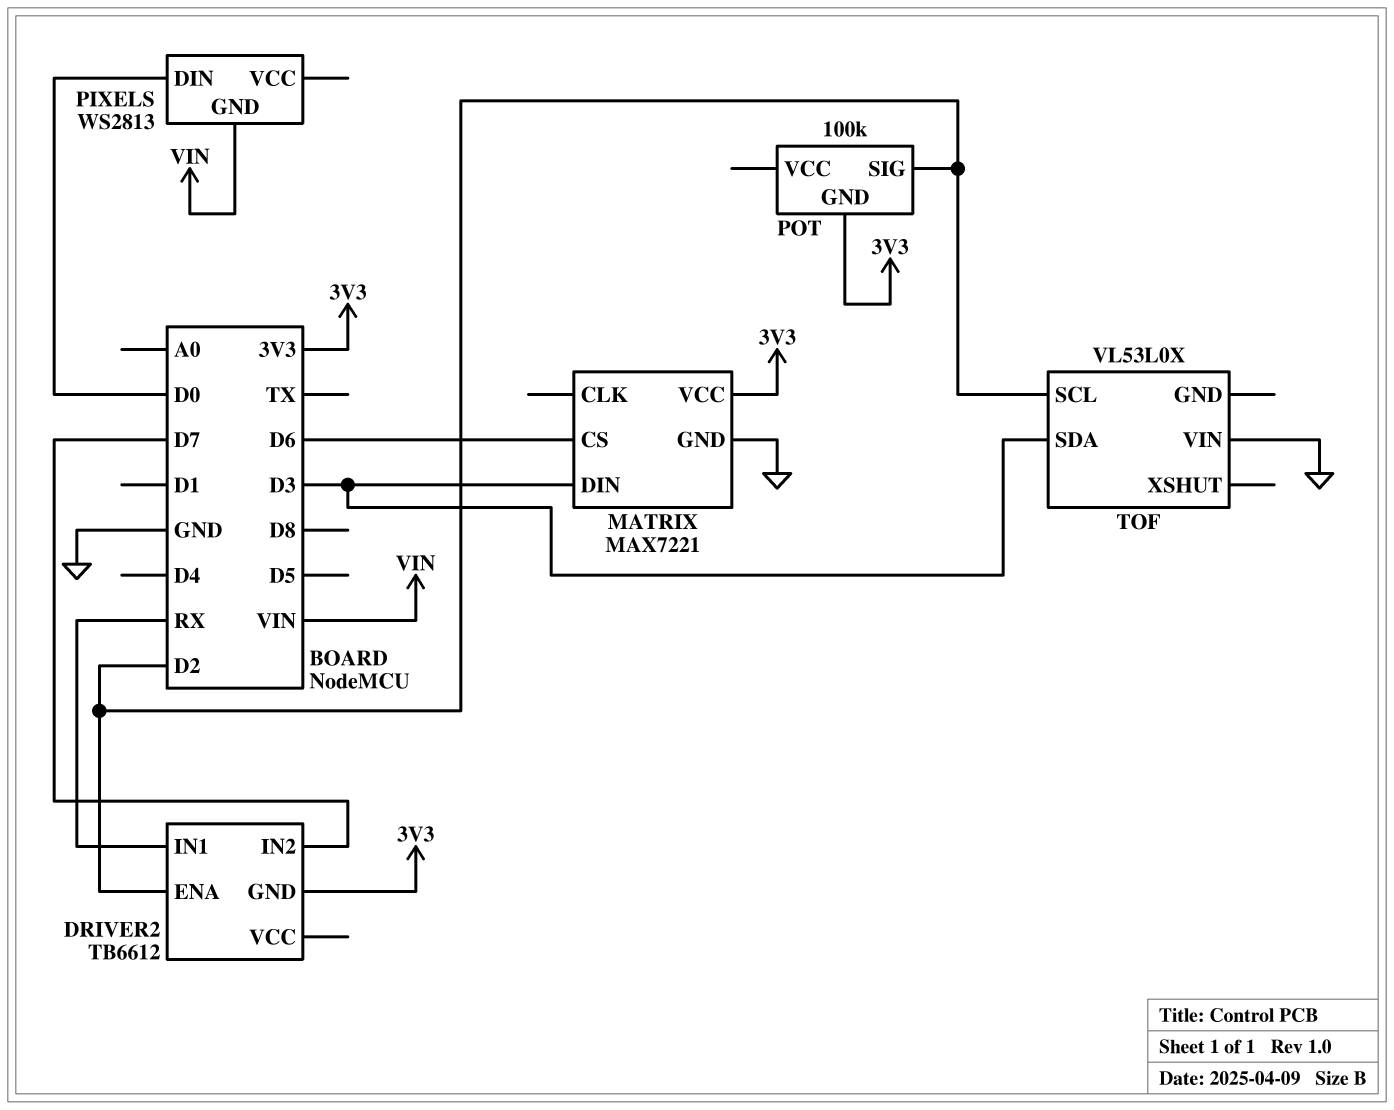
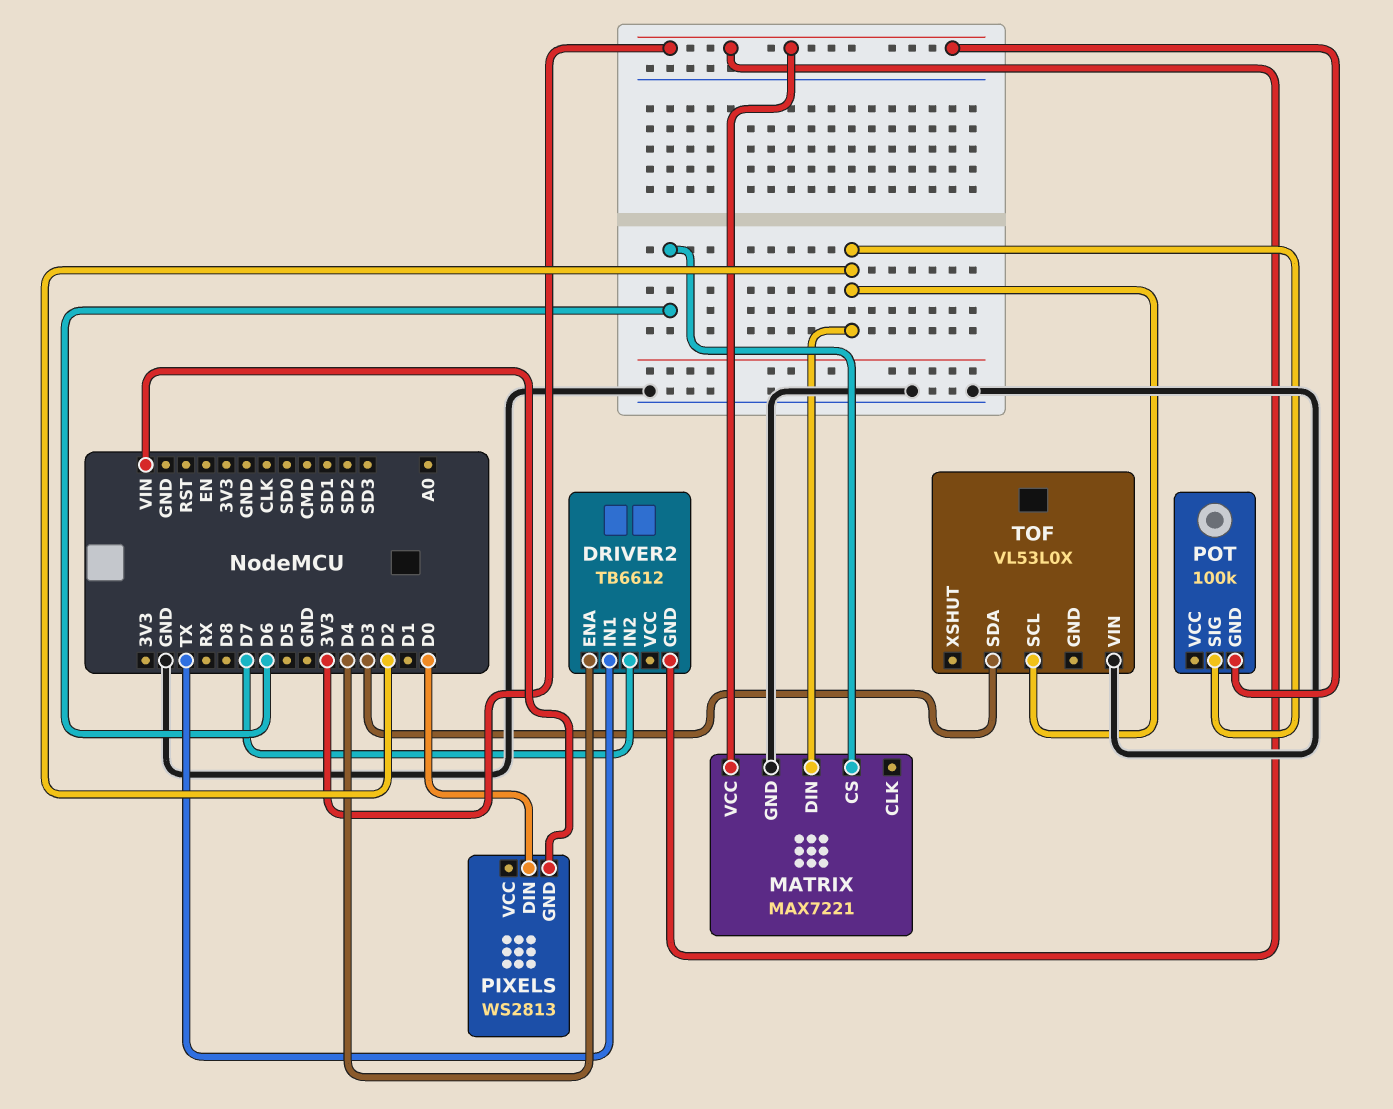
DRIVER2 pin ENA: D2 -> D4
DRIVER2 pin IN1: RX -> TX
MATRIX pin DIN: D3 -> D2

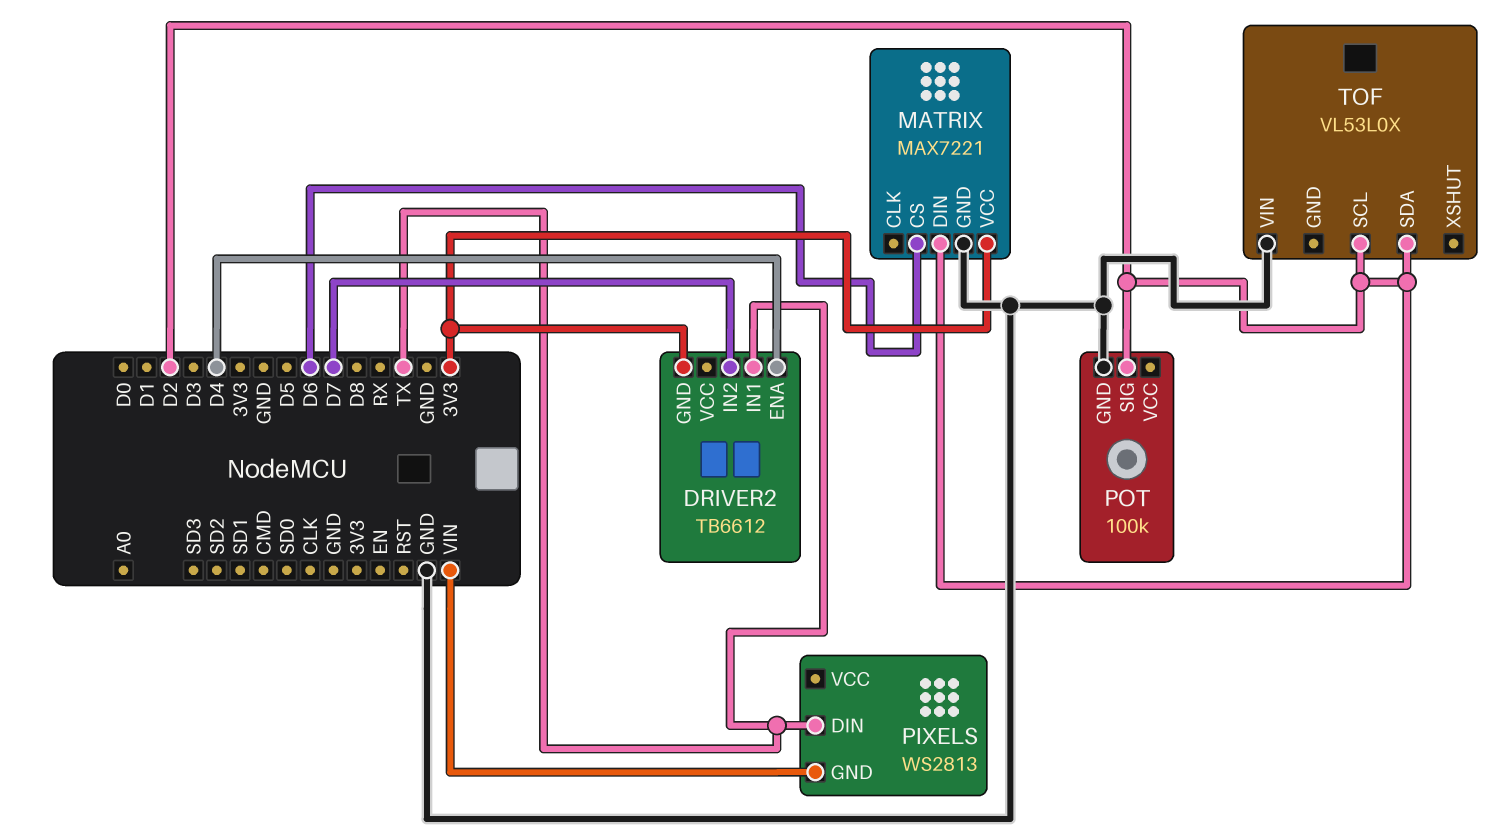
PIXELS pin DIN: D0 -> TX
POT pin GND: 3V3 -> GND
TOF pin SDA: D3 -> D2

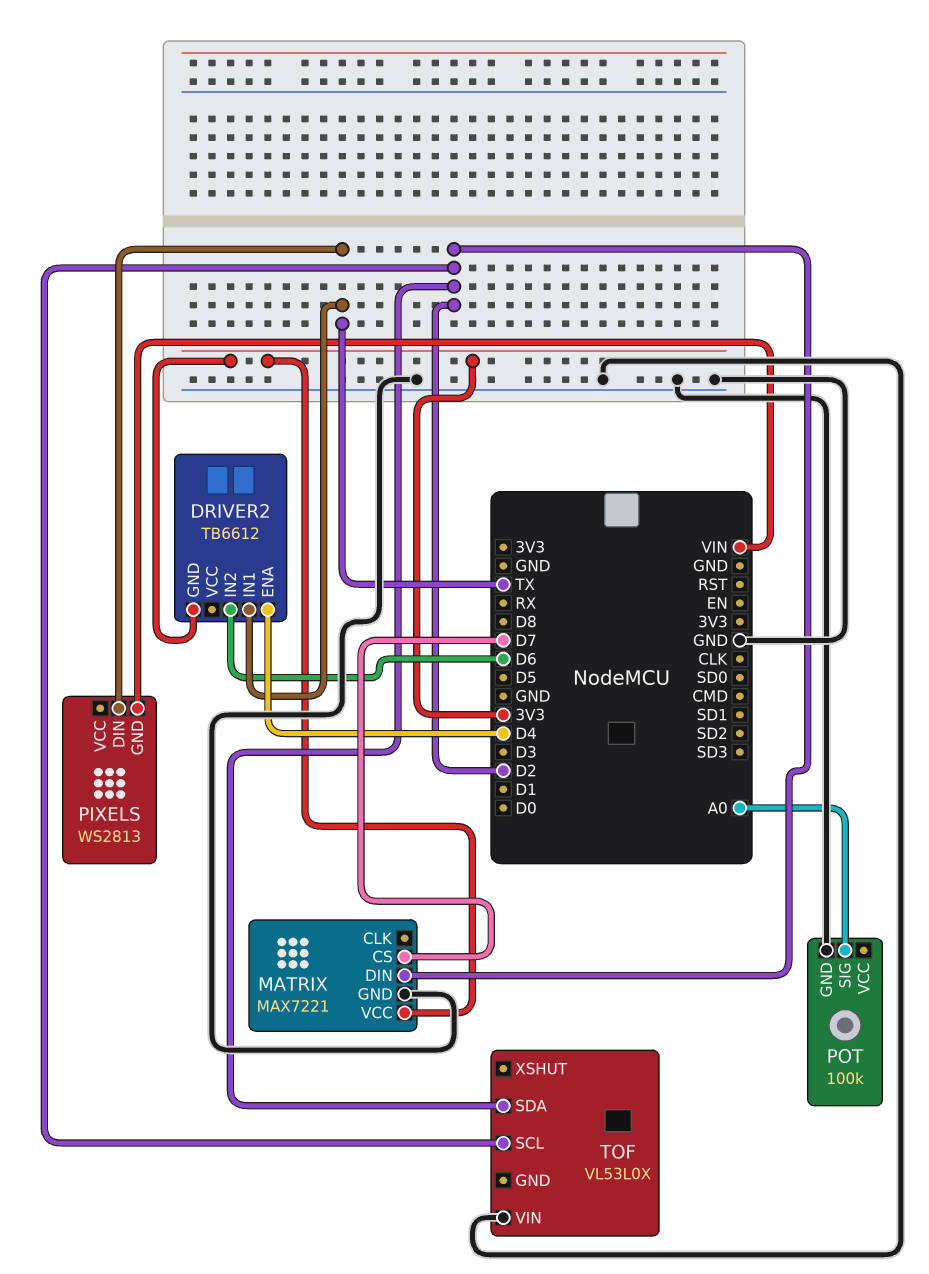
DRIVER2 pin IN2: D7 -> D6
MATRIX pin CS: D6 -> D7
POT pin SIG: D2 -> A0

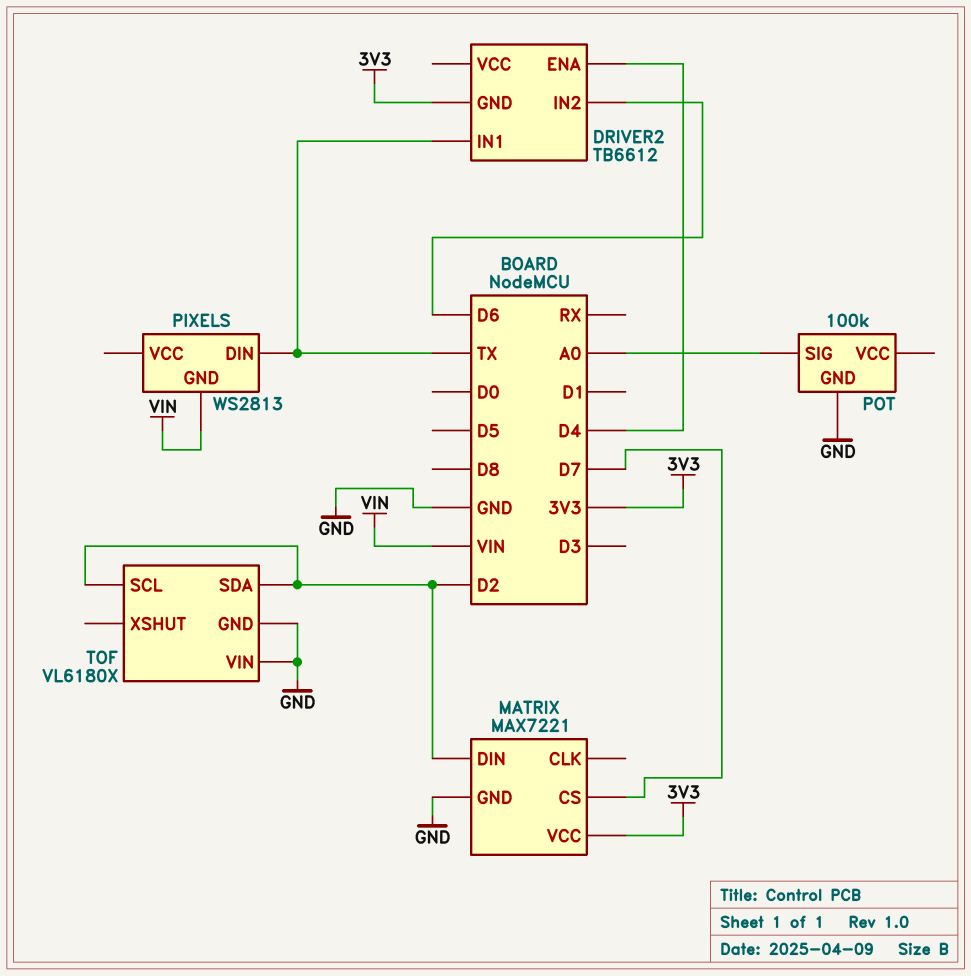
TOF: VL53L0X -> VL6180X
TOF pin GND: none -> GND

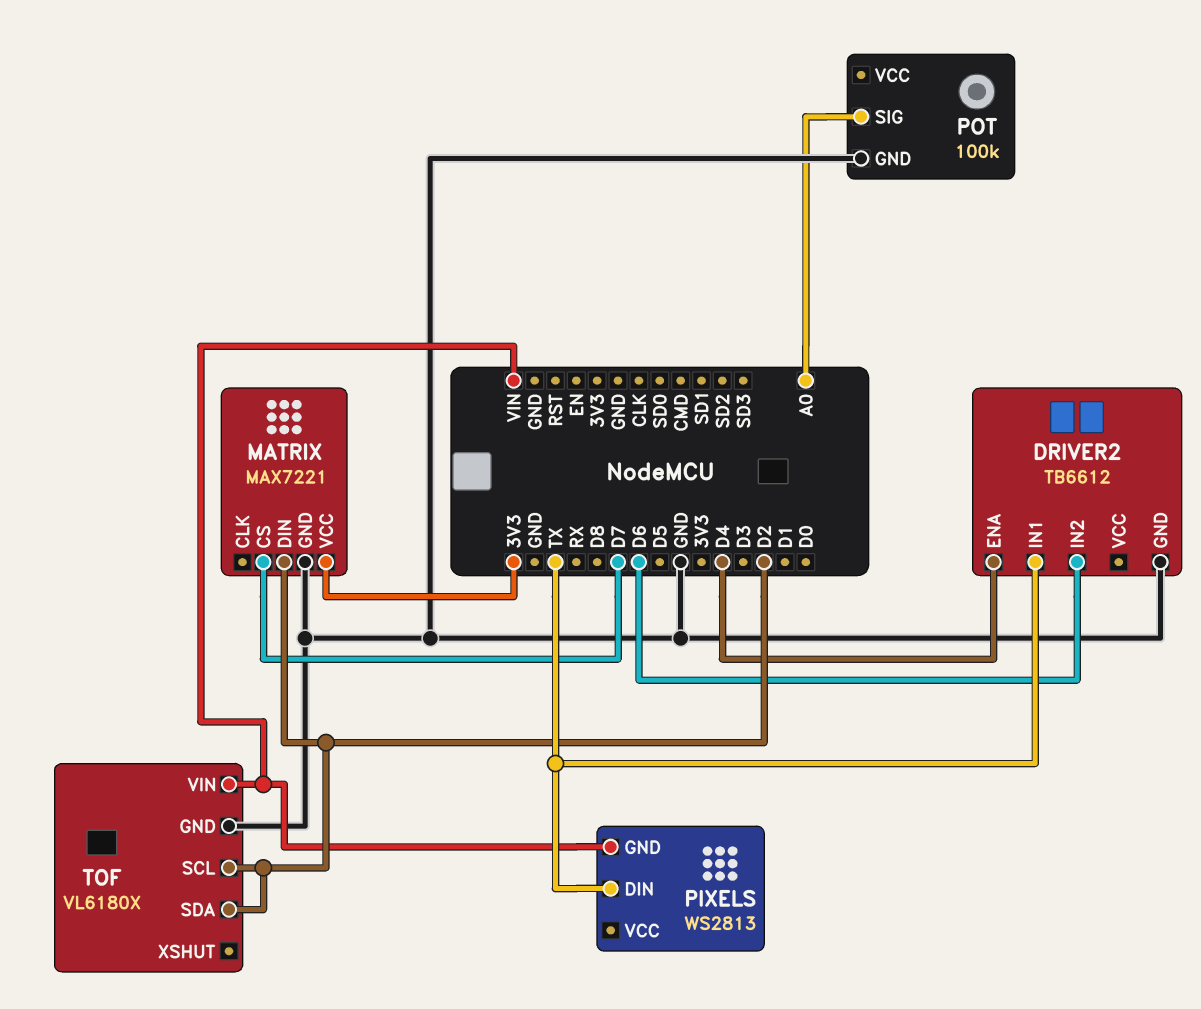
DRIVER2 pin GND: 3V3 -> GND
TOF pin VIN: GND -> VIN

